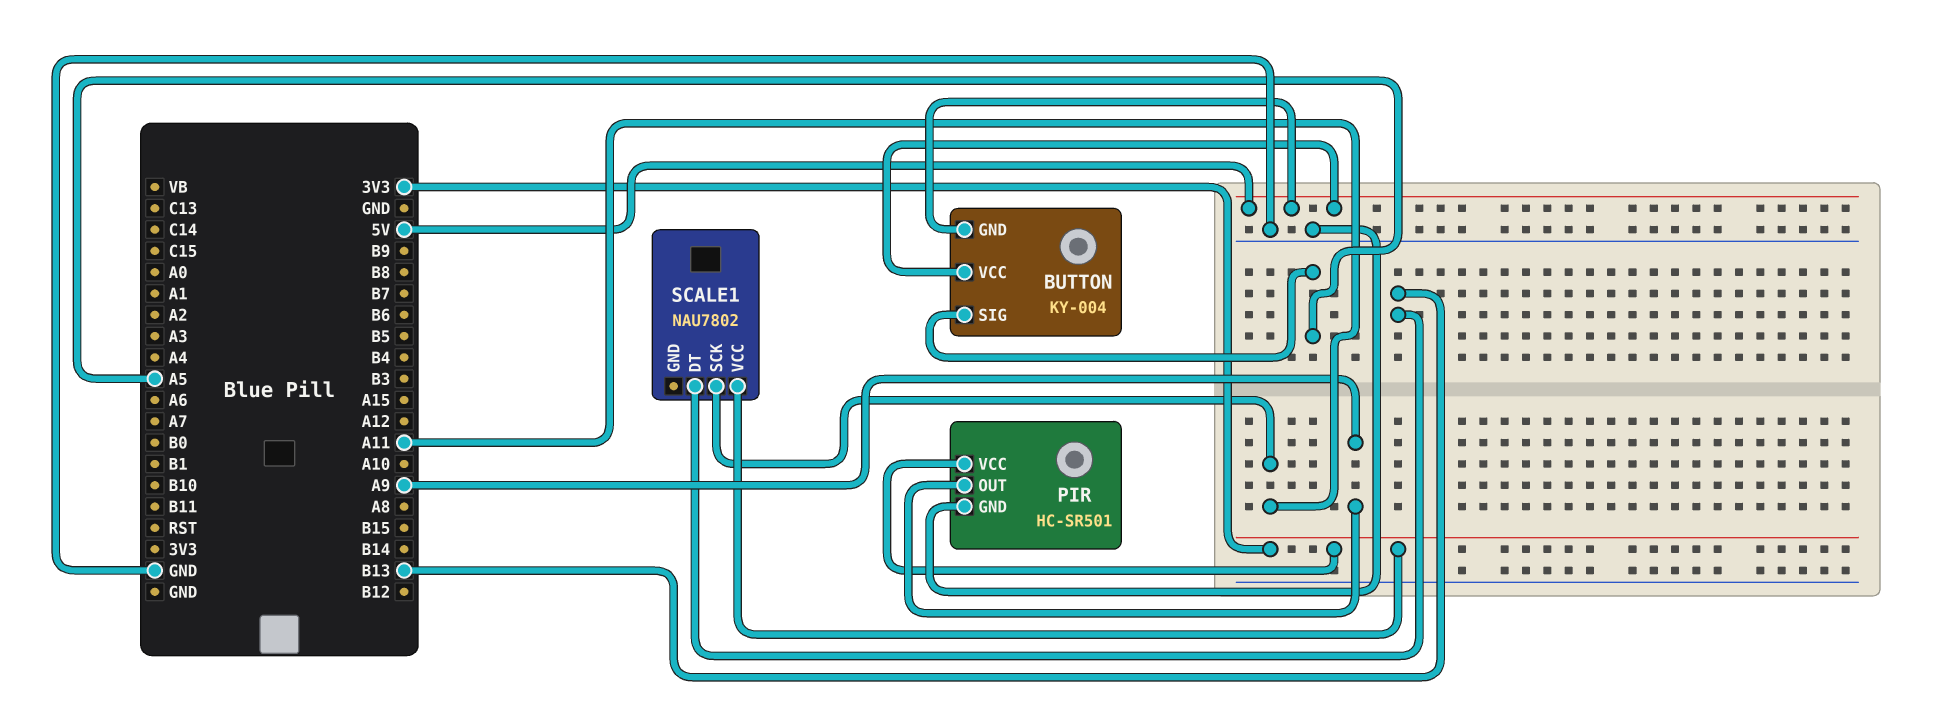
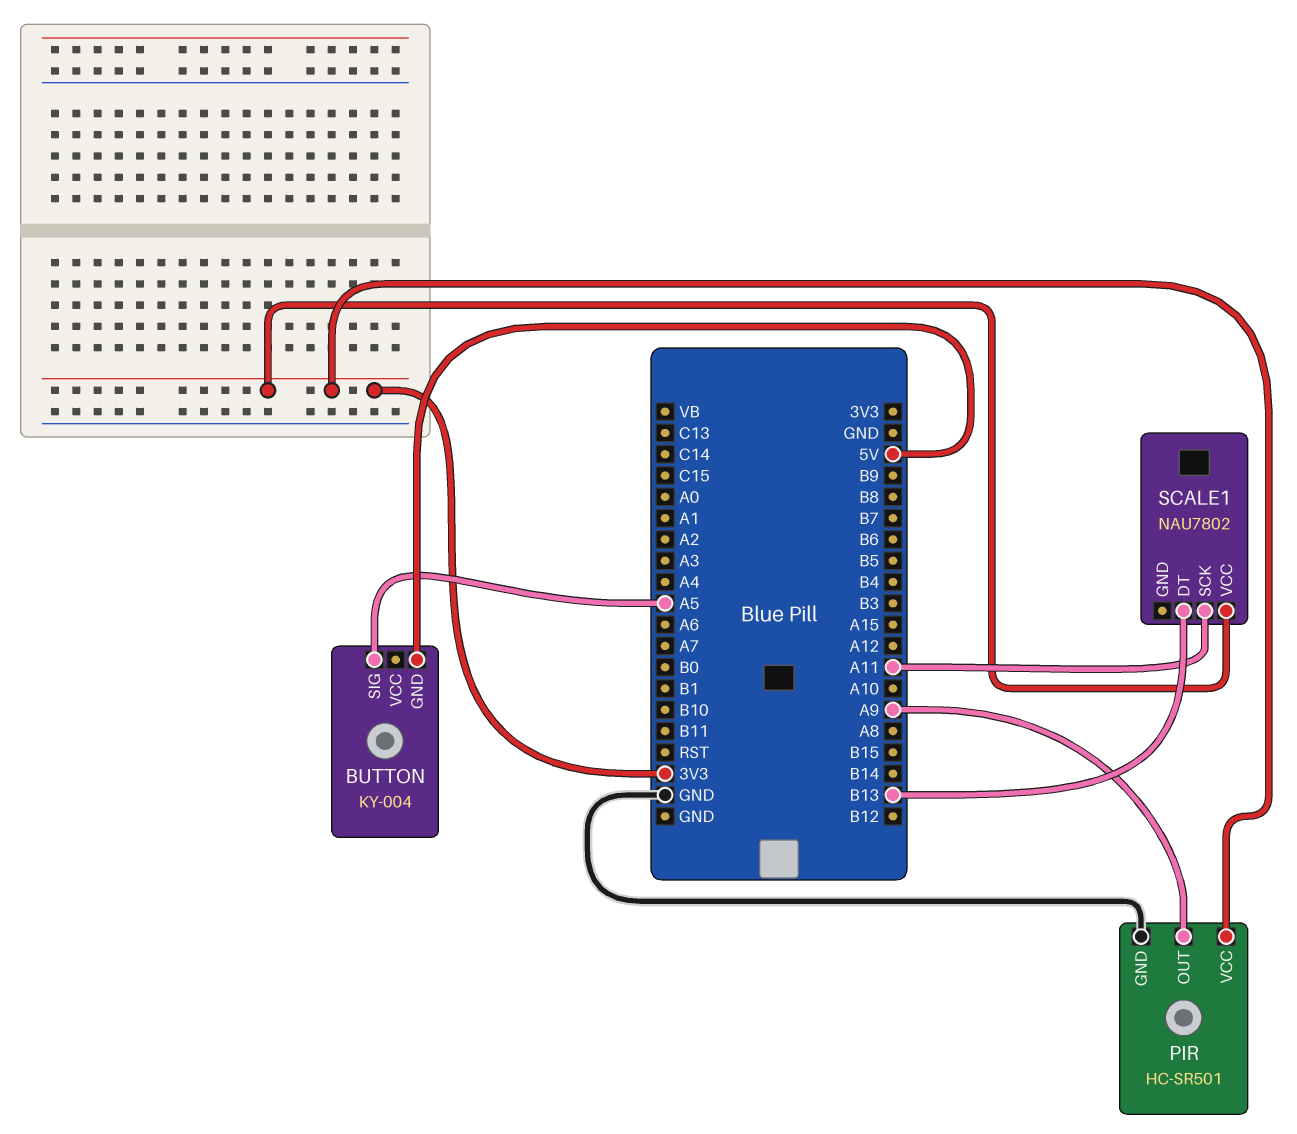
BUTTON pin VCC: 5V -> none

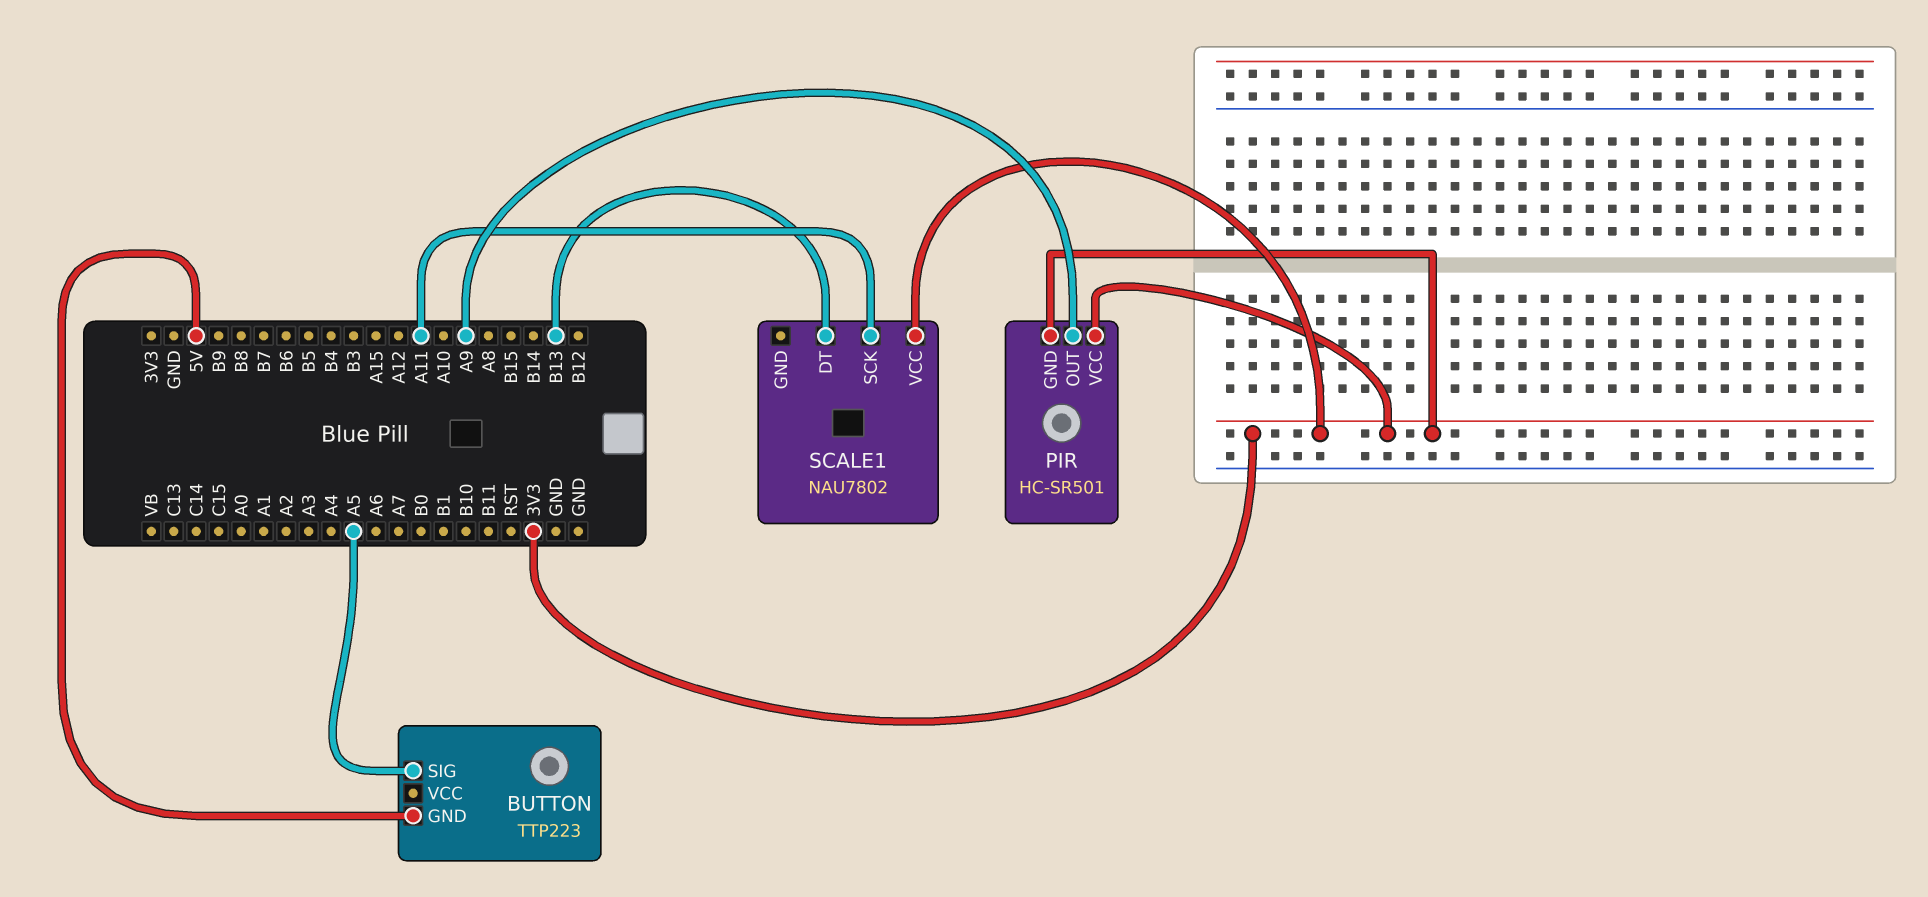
BUTTON: KY-004 -> TTP223
PIR pin GND: GND -> 3V3

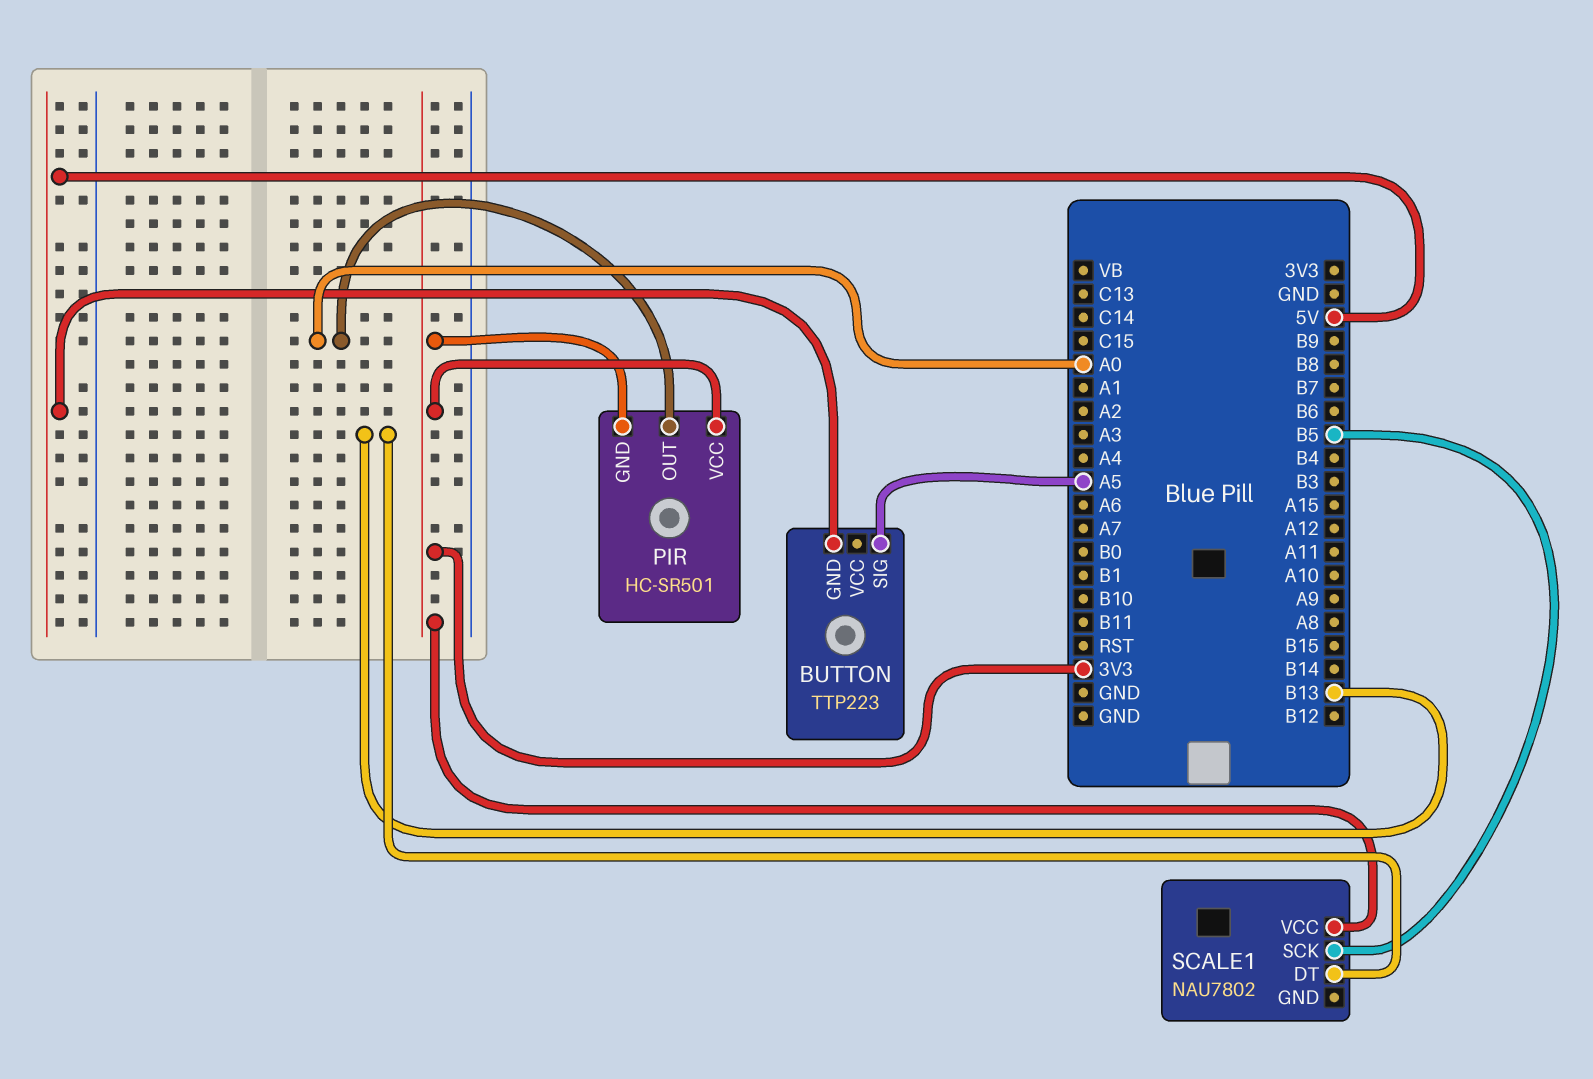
PIR pin OUT: A9 -> A0
SCALE1 pin SCK: A11 -> B5

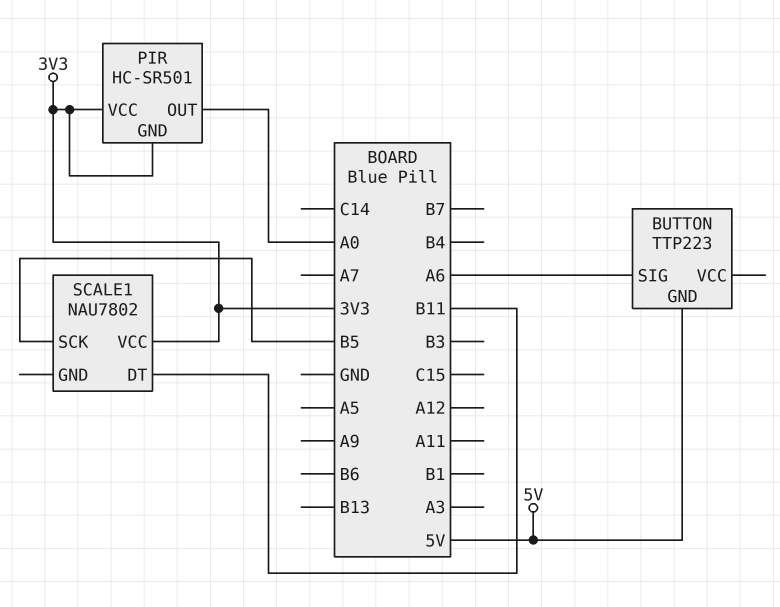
BUTTON pin SIG: A5 -> A6
SCALE1 pin DT: B13 -> B11

